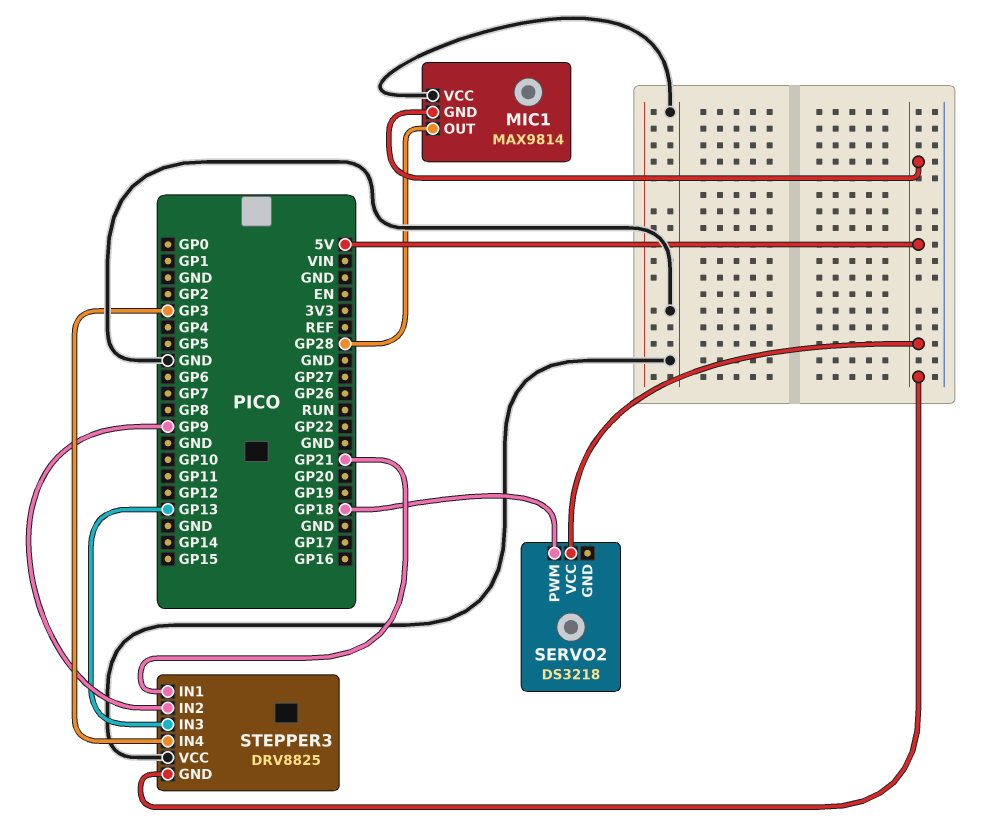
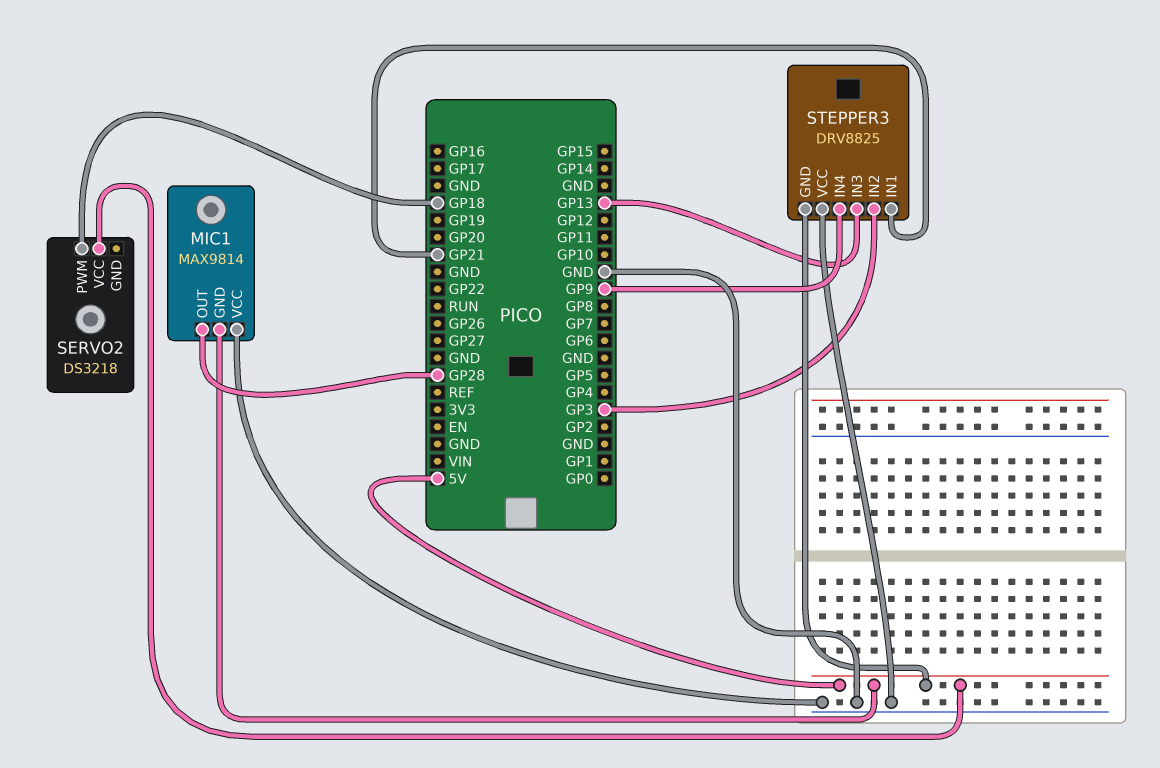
STEPPER3 pin IN2: GP9 -> GP3
STEPPER3 pin IN4: GP3 -> GP9

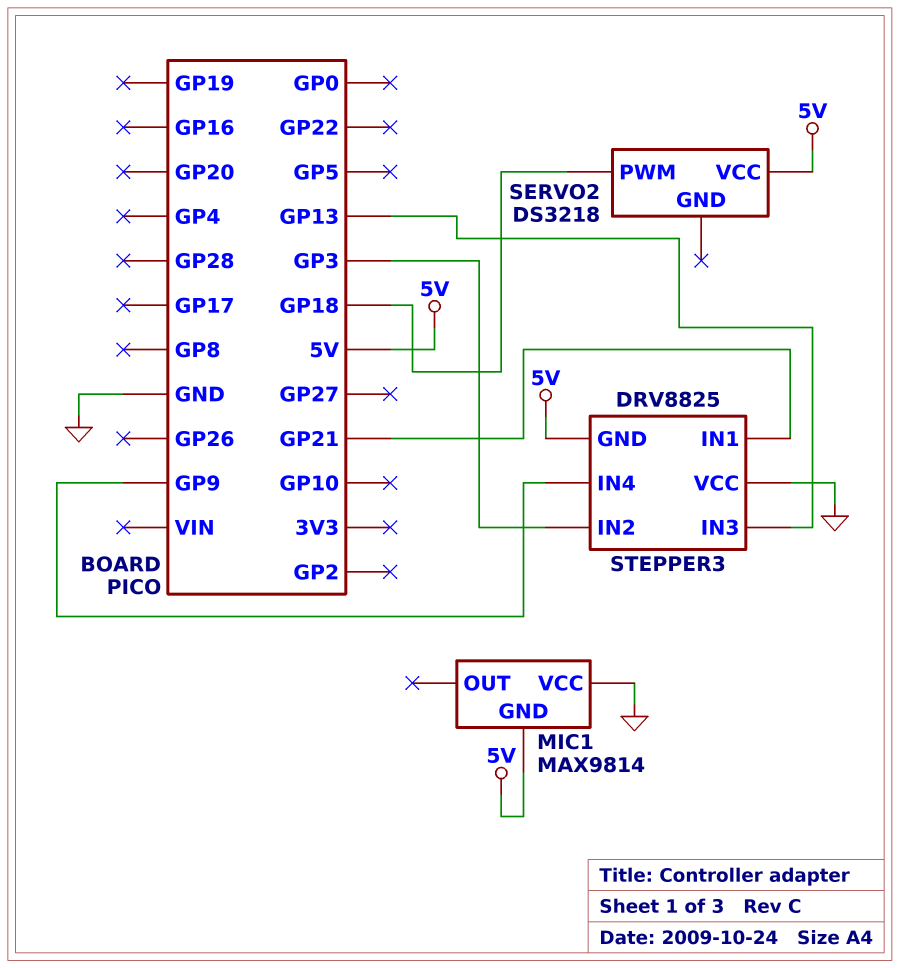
MIC1 pin OUT: GP28 -> none

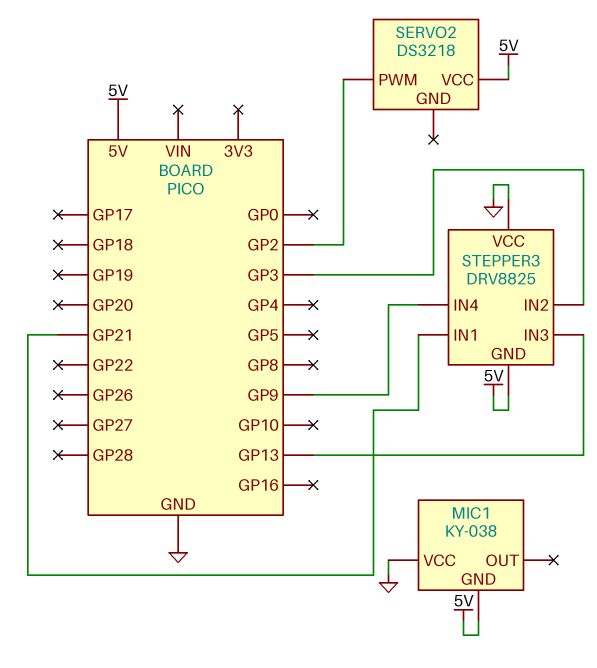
MIC1: MAX9814 -> KY-038
SERVO2 pin PWM: GP18 -> GP2

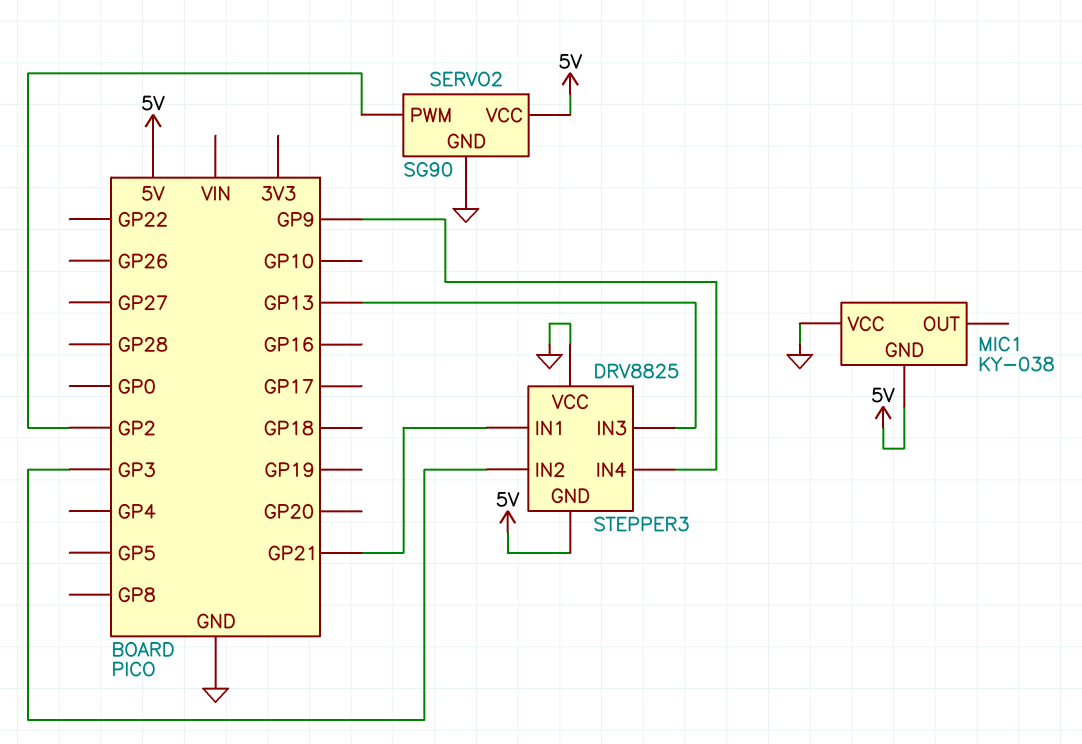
SERVO2: DS3218 -> SG90
SERVO2 pin GND: none -> GND

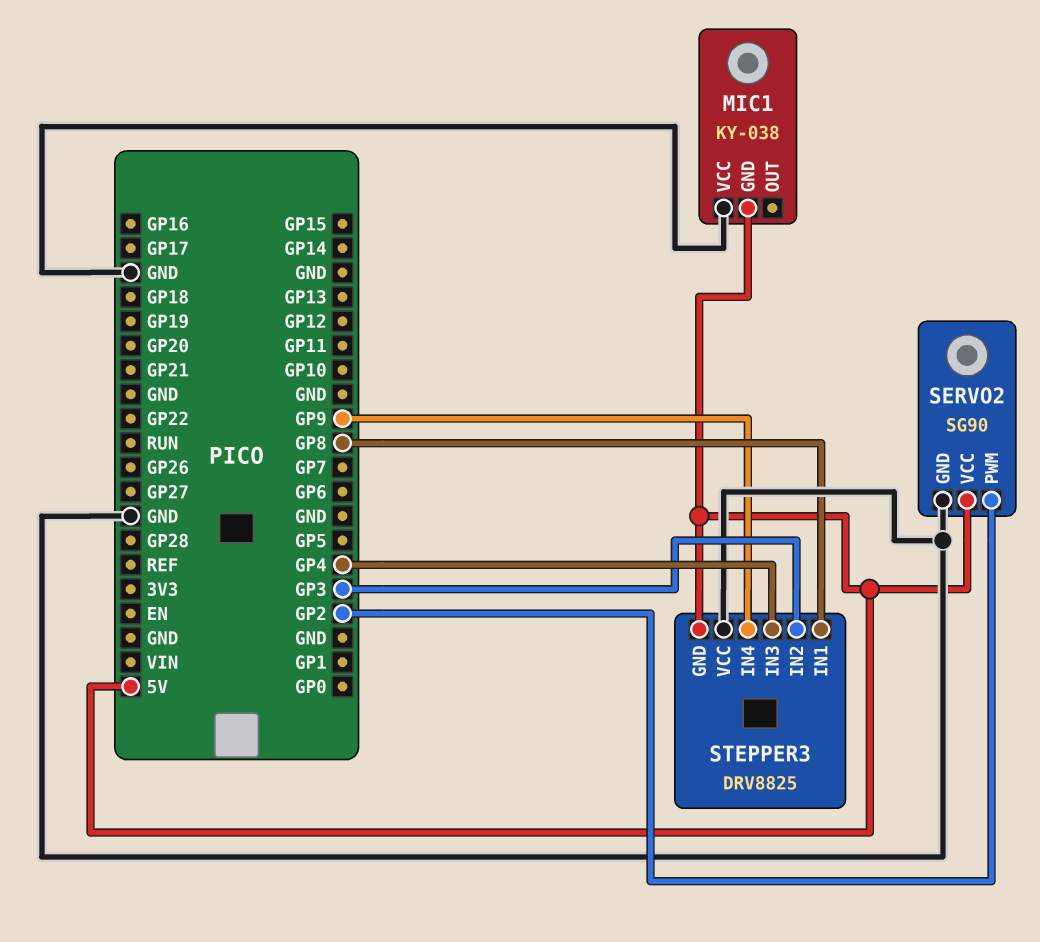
STEPPER3 pin IN1: GP21 -> GP8
STEPPER3 pin IN3: GP13 -> GP4

